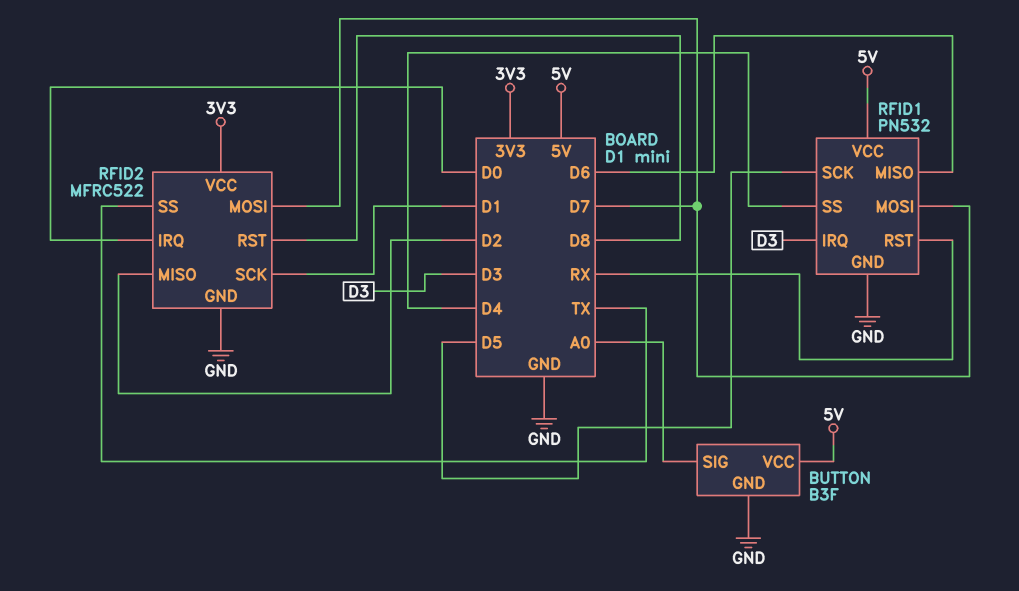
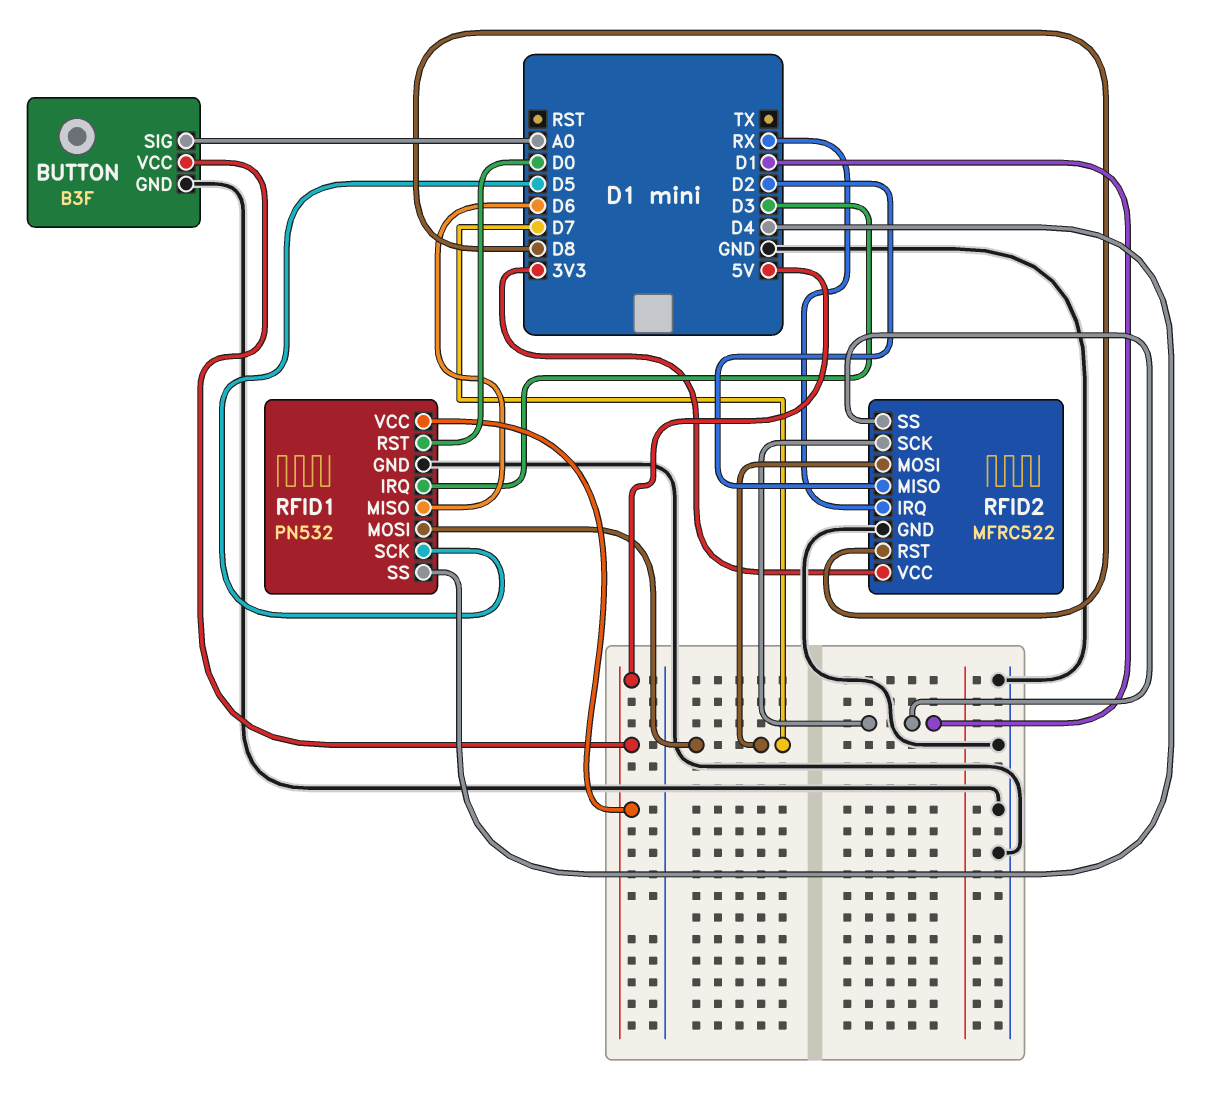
RFID1 pin RST: RX -> D0
RFID2 pin IRQ: D0 -> RX
RFID2 pin SS: TX -> D1

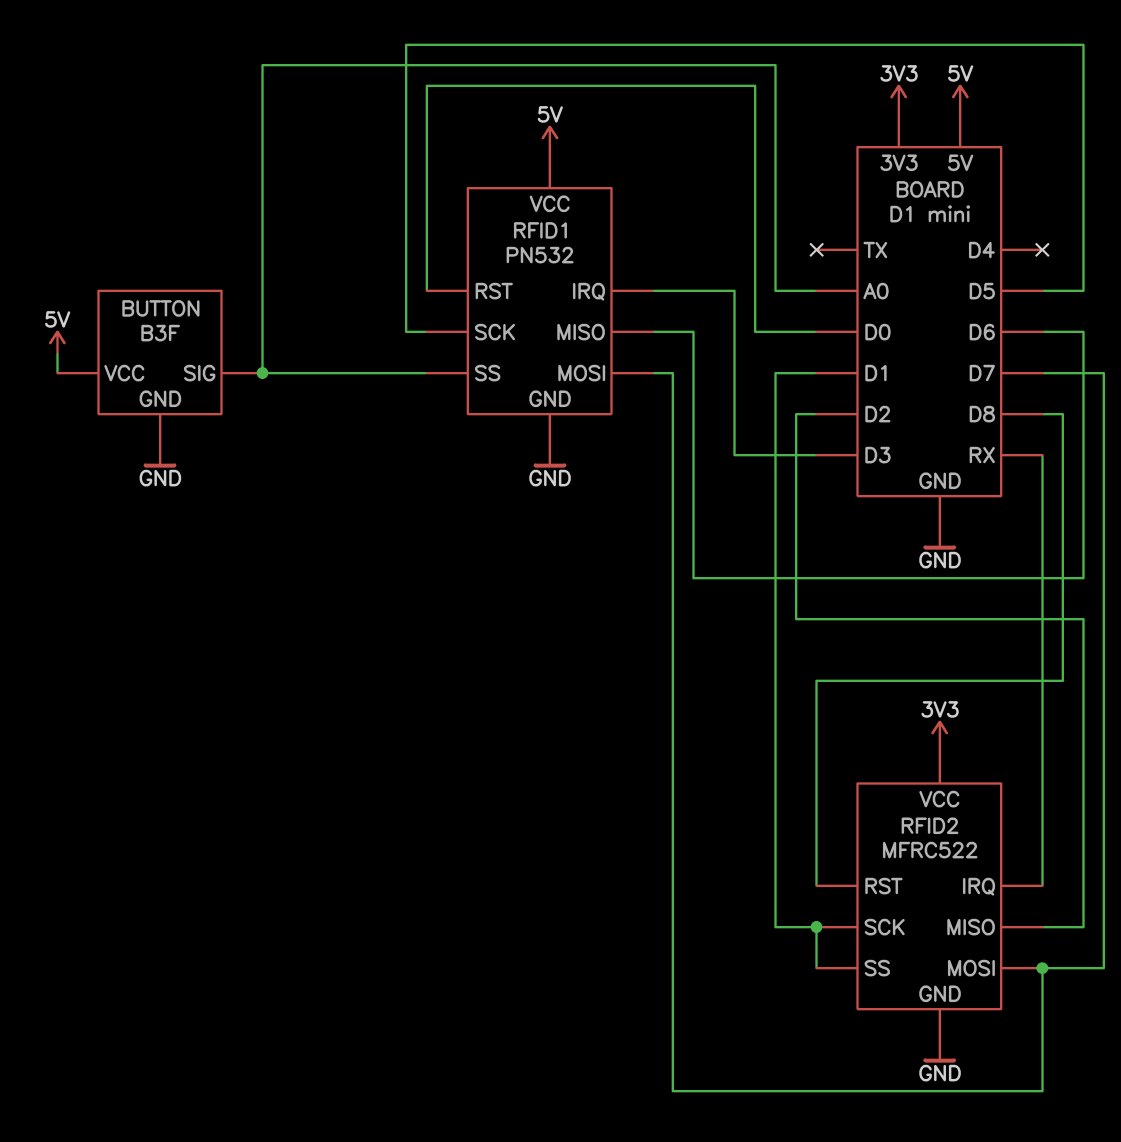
RFID1 pin SS: D4 -> A0

